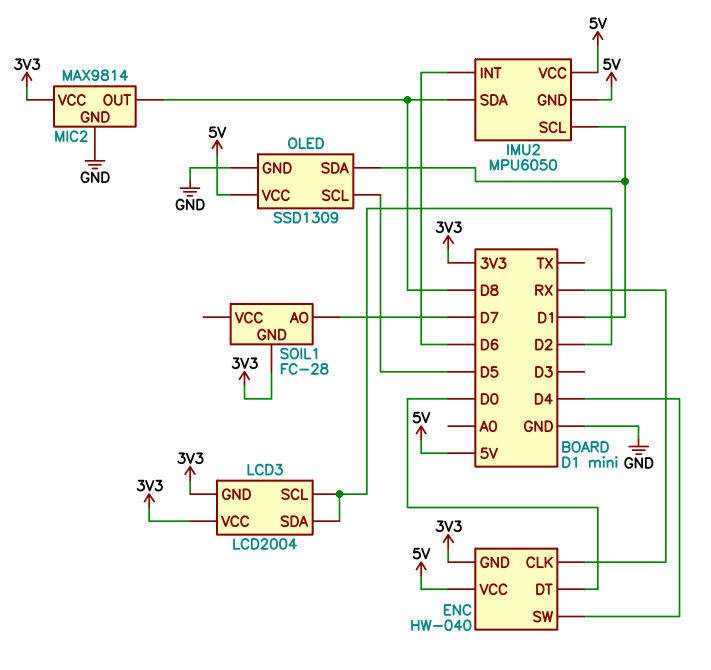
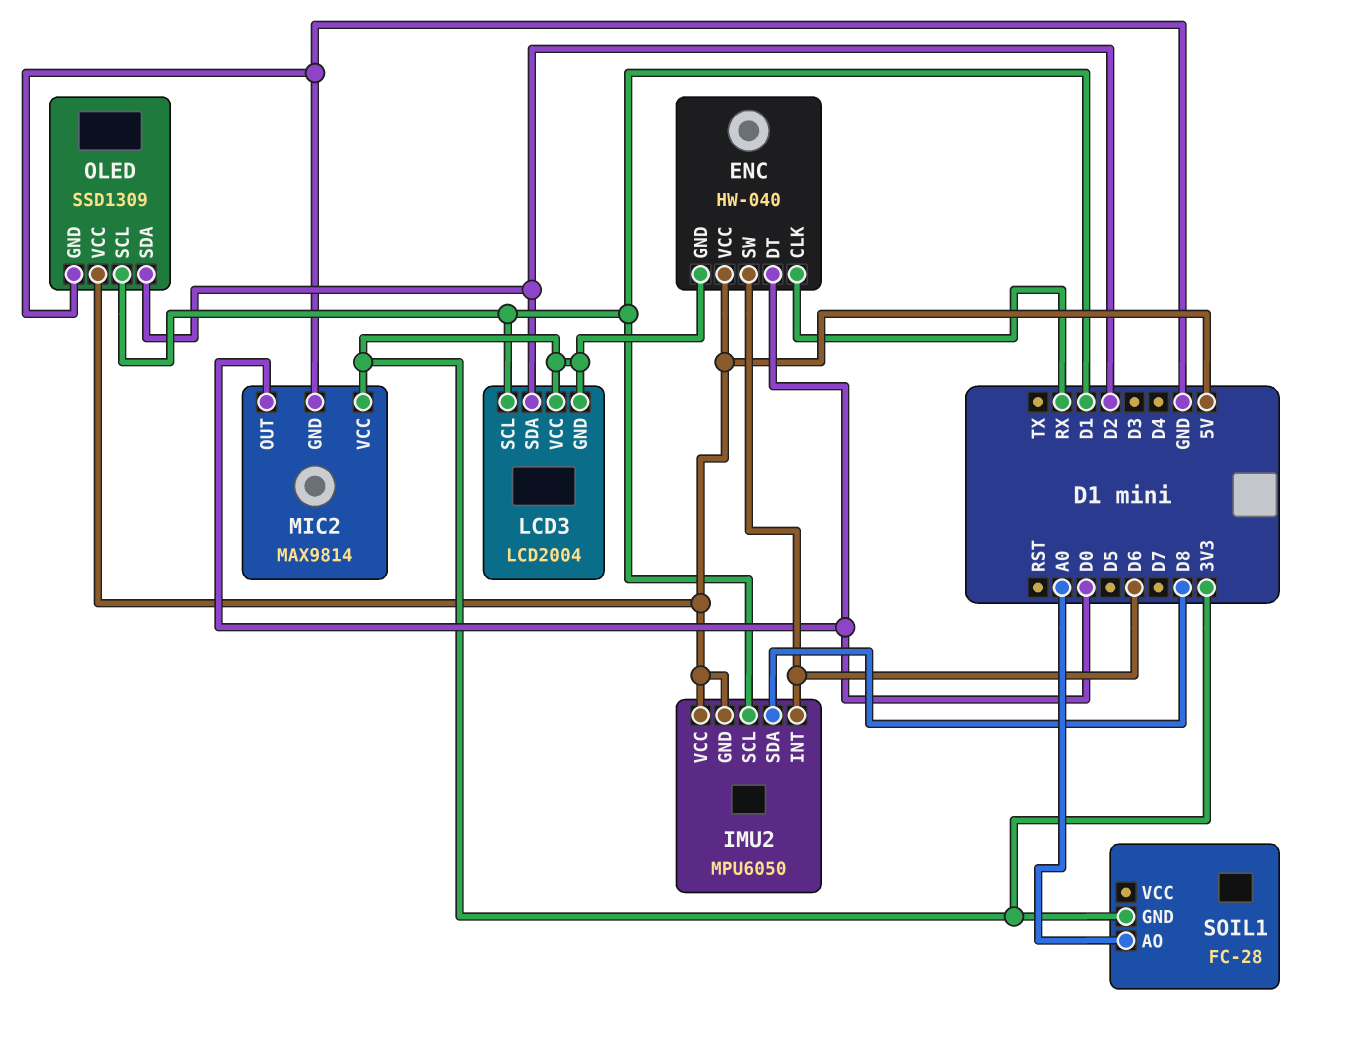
ENC pin SW: D4 -> D6
LCD3 pin SCL: D2 -> D1
MIC2 pin OUT: D8 -> D0
OLED pin SCL: D5 -> D1
OLED pin SDA: D1 -> D2
SOIL1 pin AO: D7 -> A0

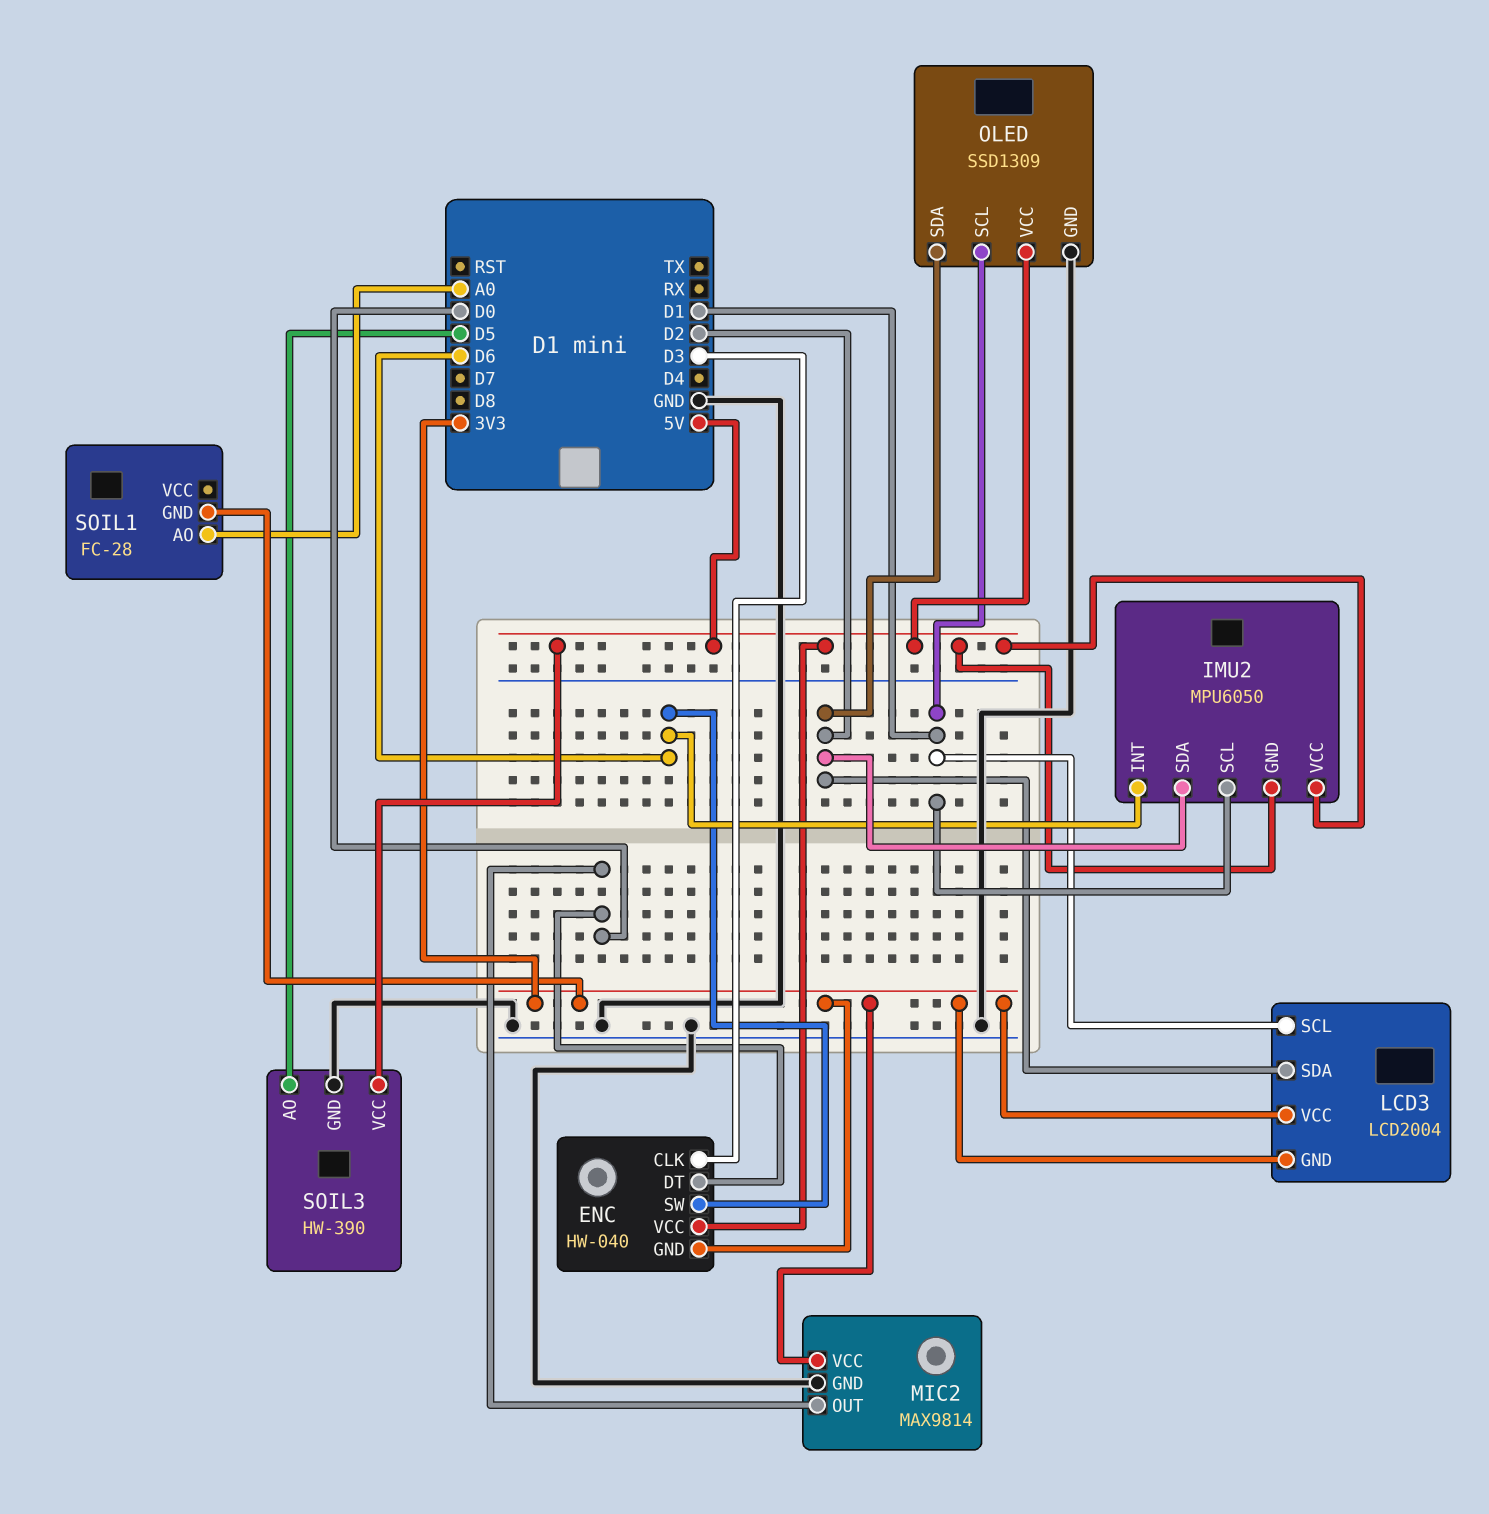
ENC pin CLK: RX -> D3
IMU2 pin SDA: D8 -> D2
SOIL3: none -> HW-390
SOIL3 pin AO: none -> D5
SOIL3 pin GND: none -> GND
SOIL3 pin VCC: none -> 5V

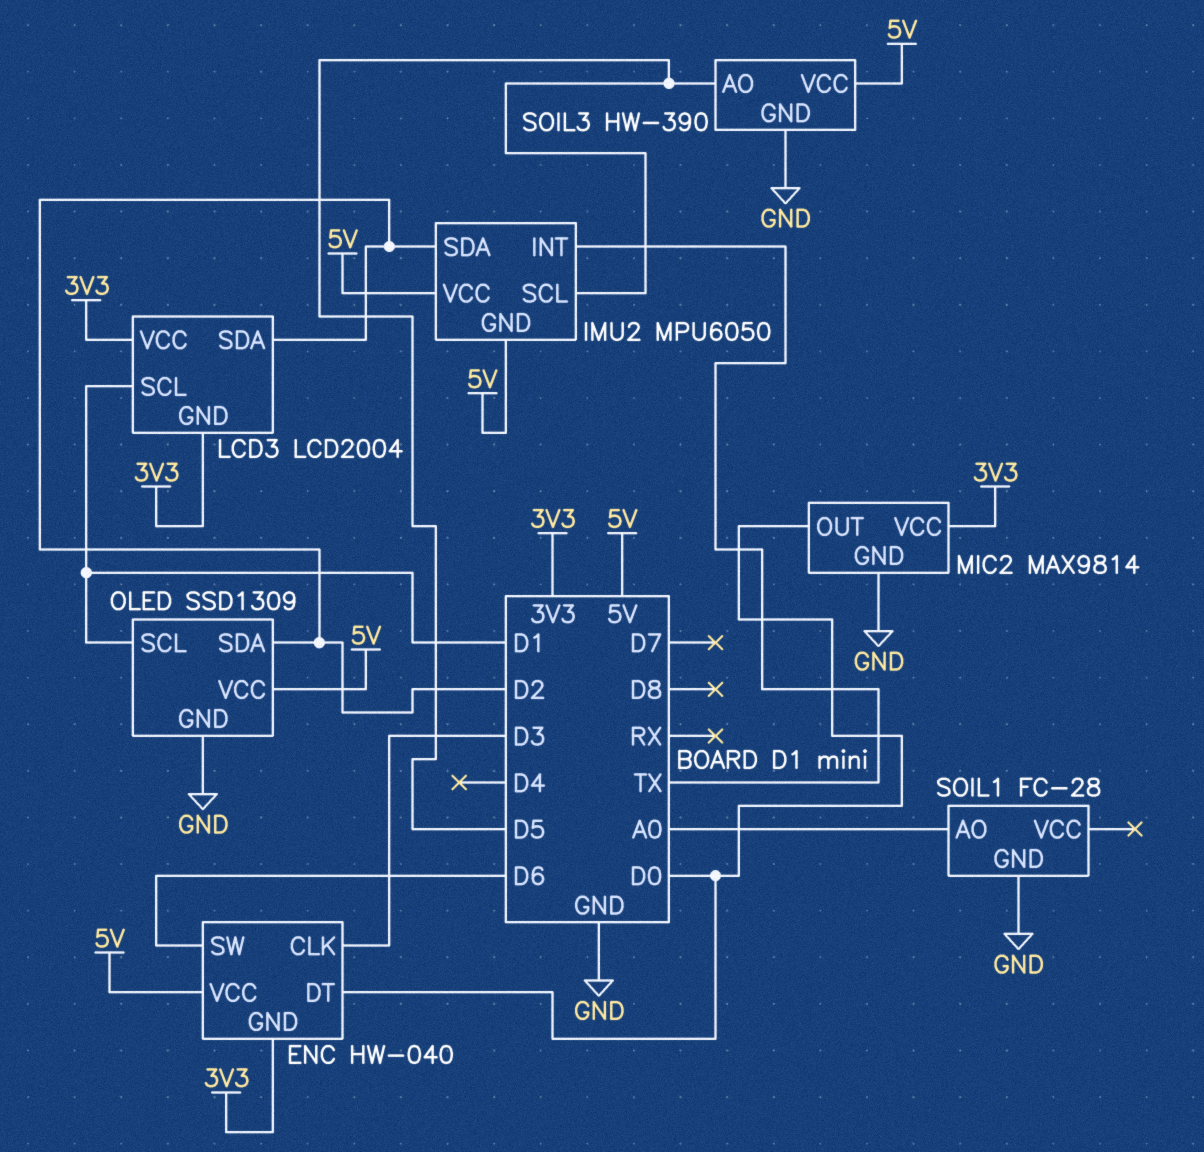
IMU2 pin INT: D6 -> TX
IMU2 pin SCL: D1 -> D5
SOIL1 pin GND: 3V3 -> GND

